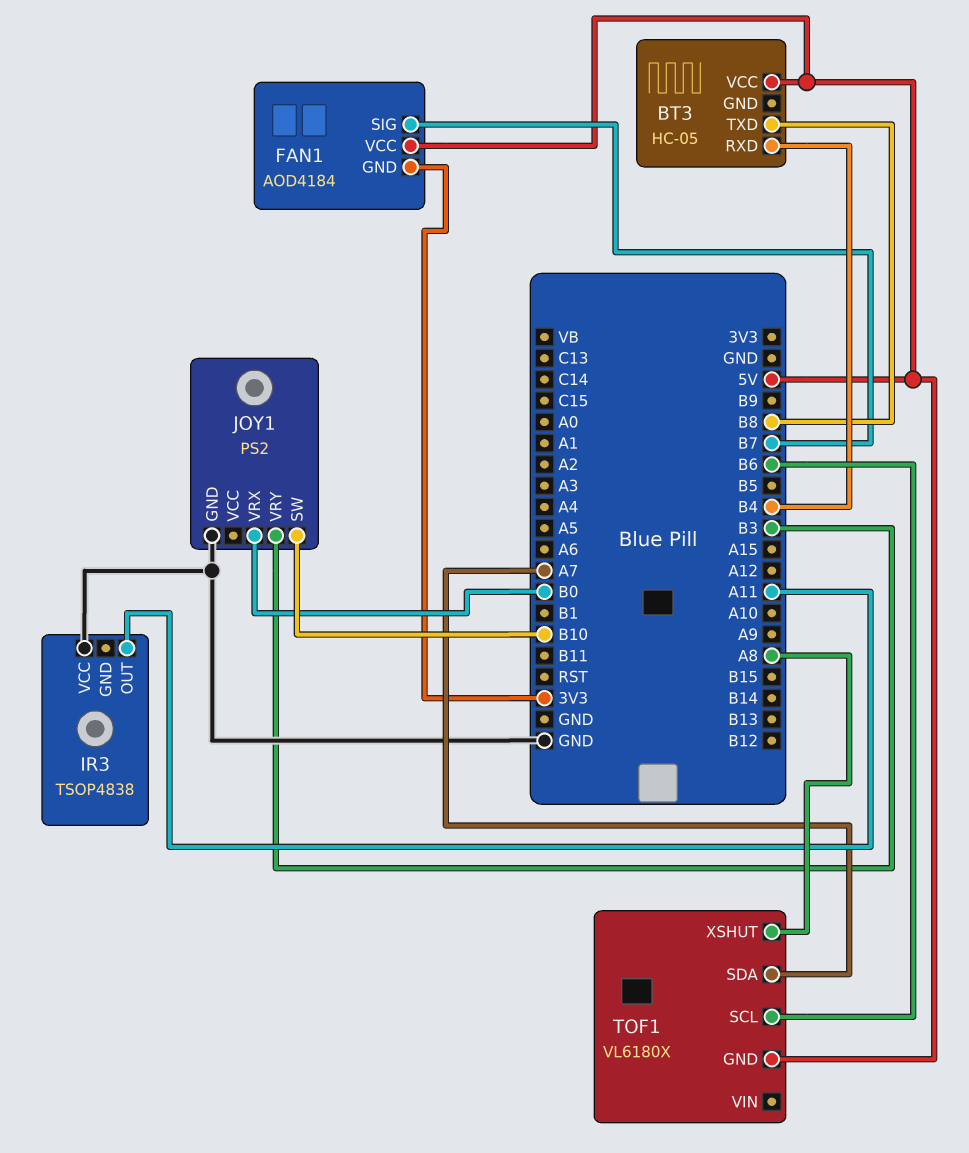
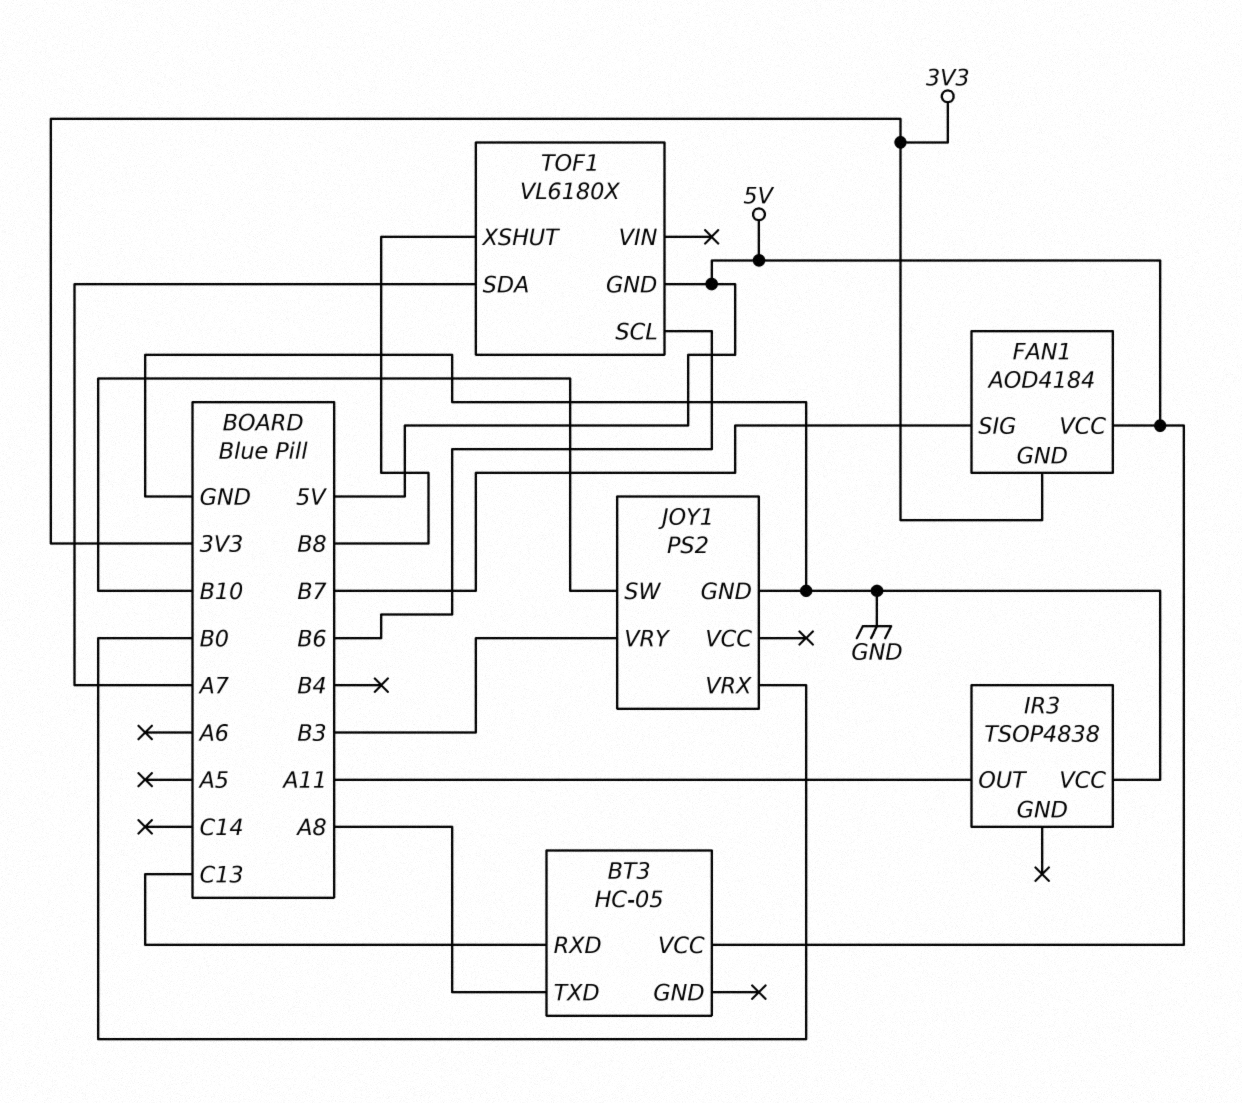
BT3 pin RXD: B4 -> C13
BT3 pin TXD: B8 -> A8
TOF1 pin XSHUT: A8 -> B8

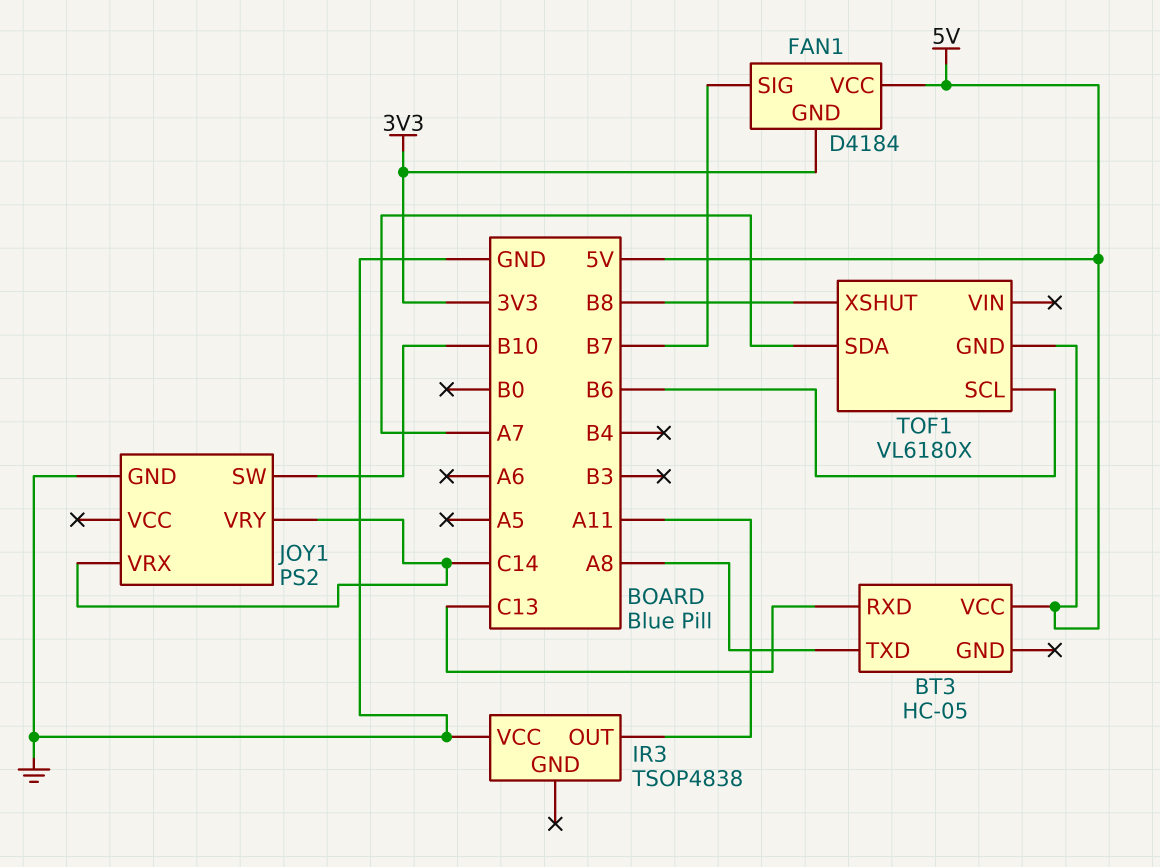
FAN1: AOD4184 -> D4184
JOY1 pin VRX: B0 -> C14
JOY1 pin VRY: B3 -> C14

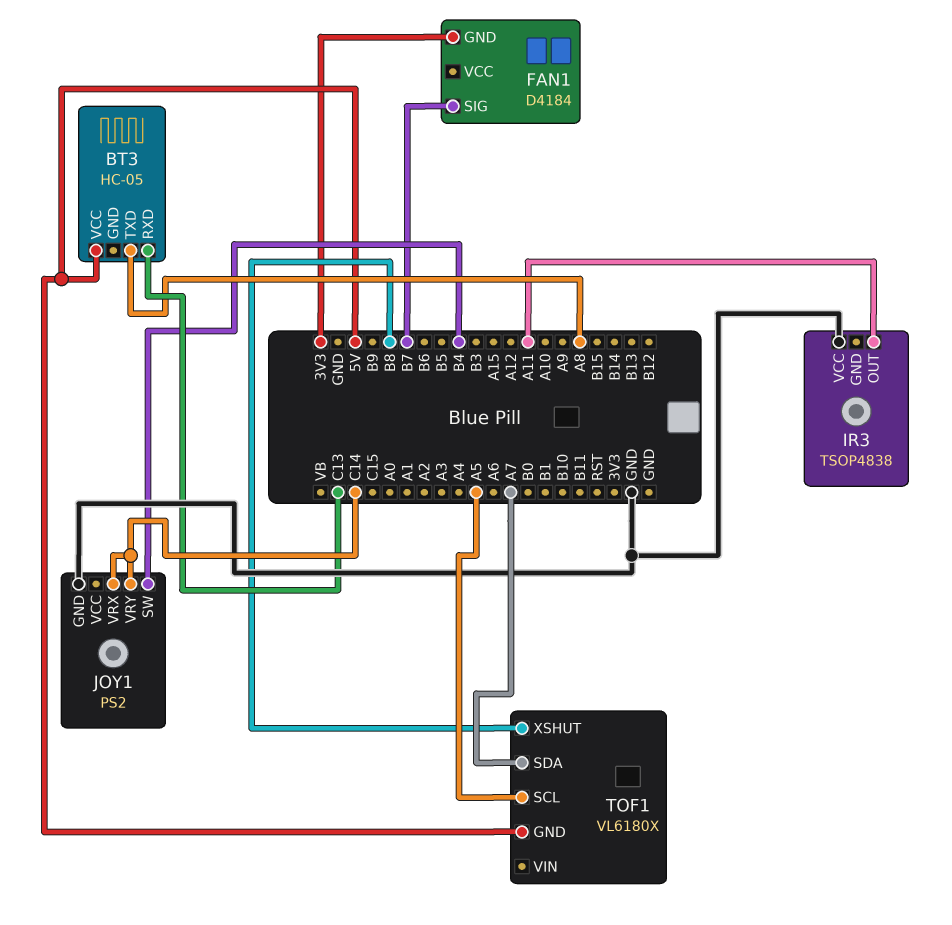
FAN1 pin VCC: 5V -> none
JOY1 pin SW: B10 -> B4
TOF1 pin SCL: B6 -> A5

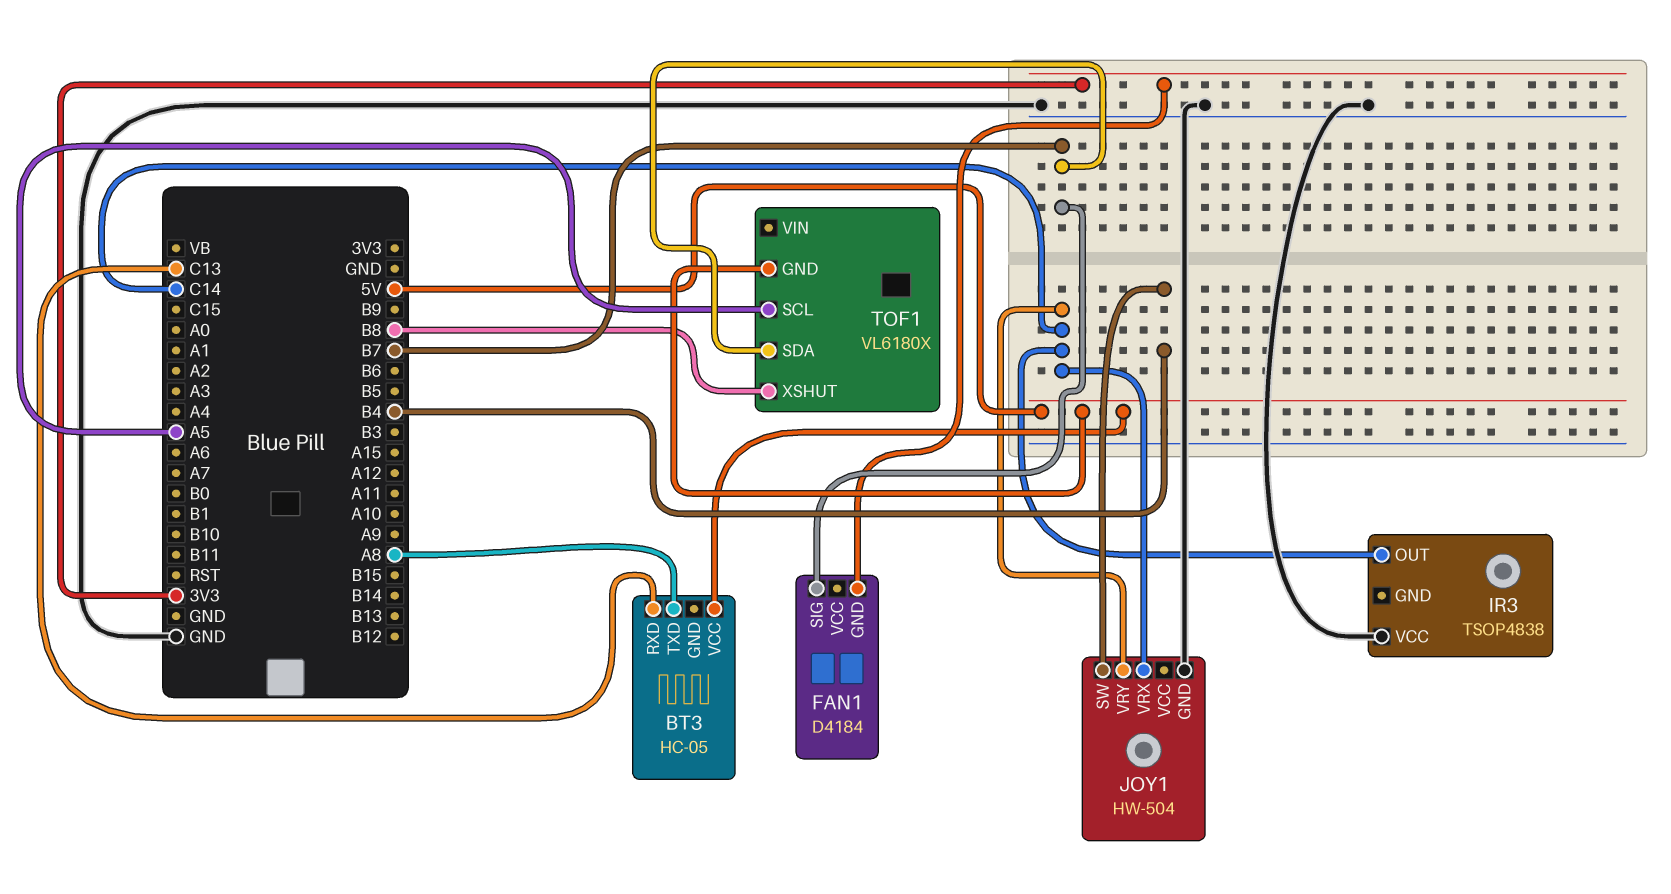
IR3 pin OUT: A11 -> C14
JOY1: PS2 -> HW-504
TOF1 pin SDA: A7 -> B7

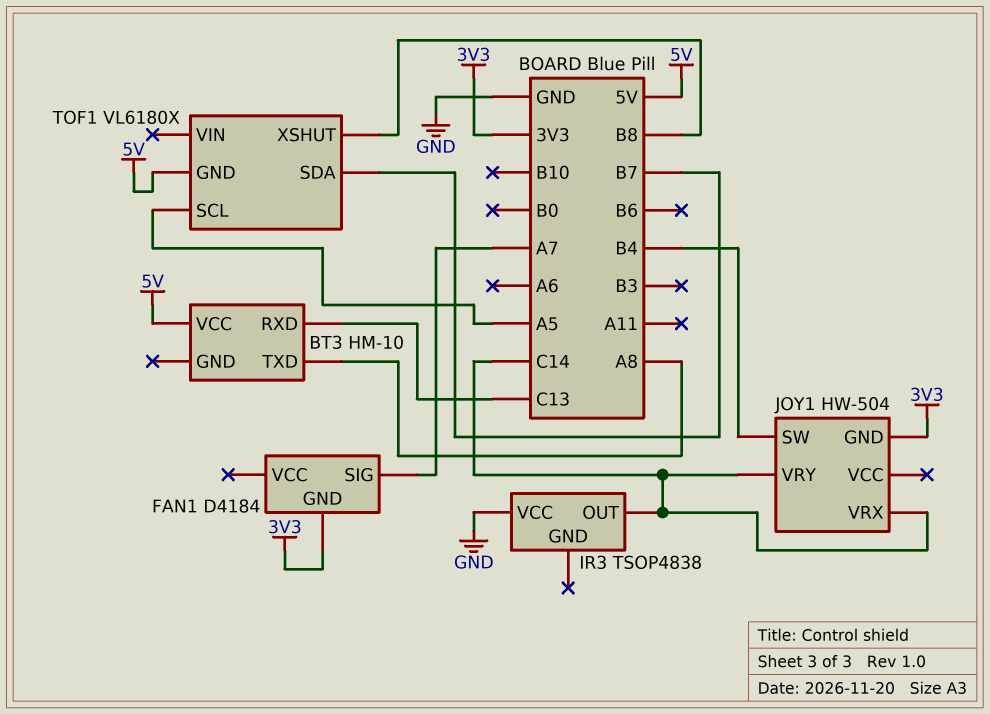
BT3: HC-05 -> HM-10
FAN1 pin SIG: B7 -> A7
JOY1 pin GND: GND -> 3V3

